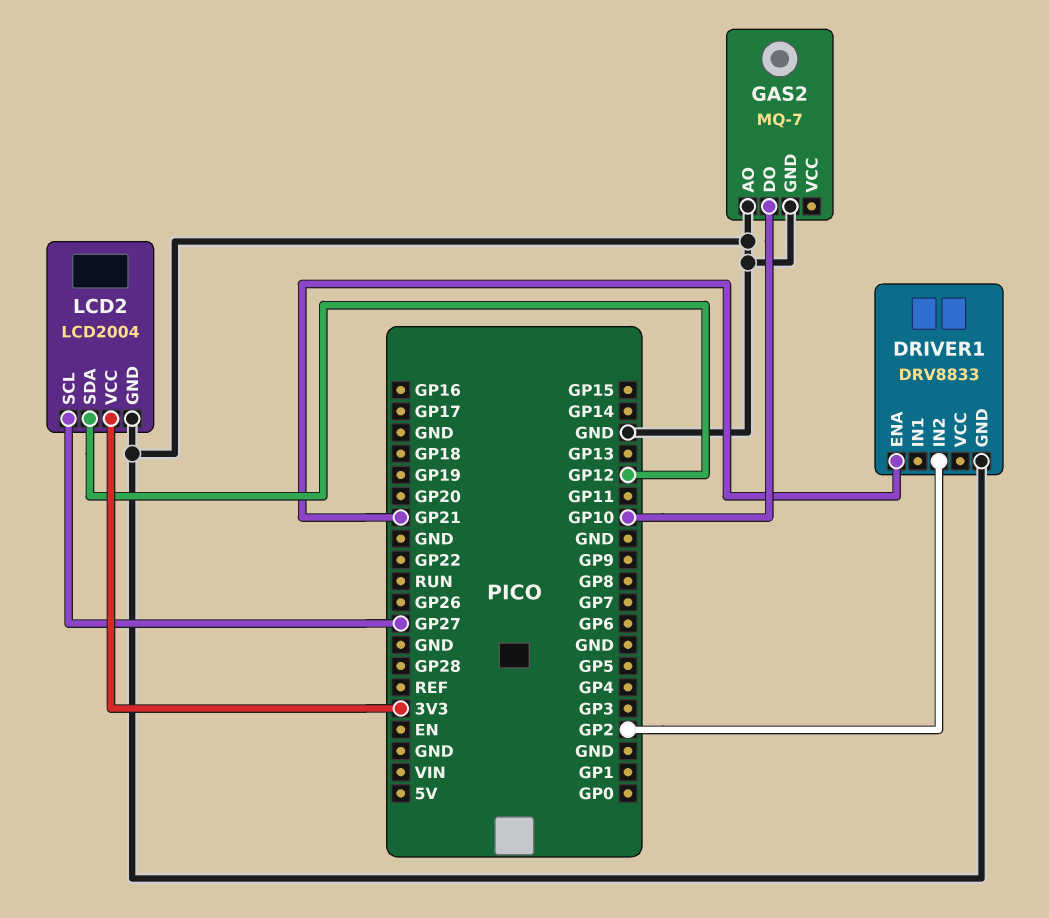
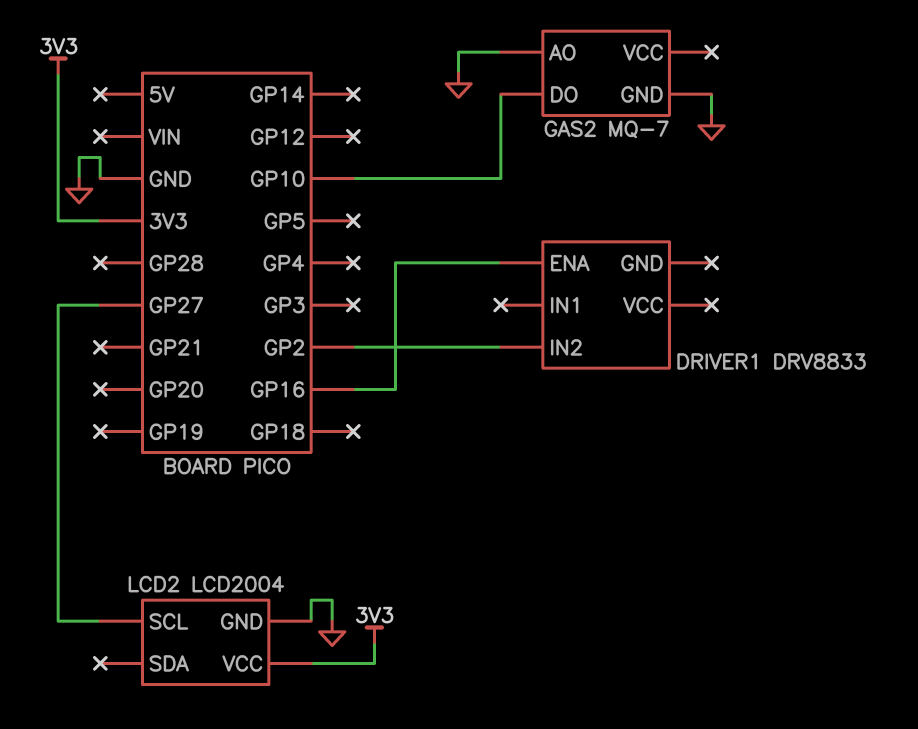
DRIVER1 pin ENA: GP21 -> GP16
DRIVER1 pin GND: GND -> none
LCD2 pin SDA: GP12 -> none

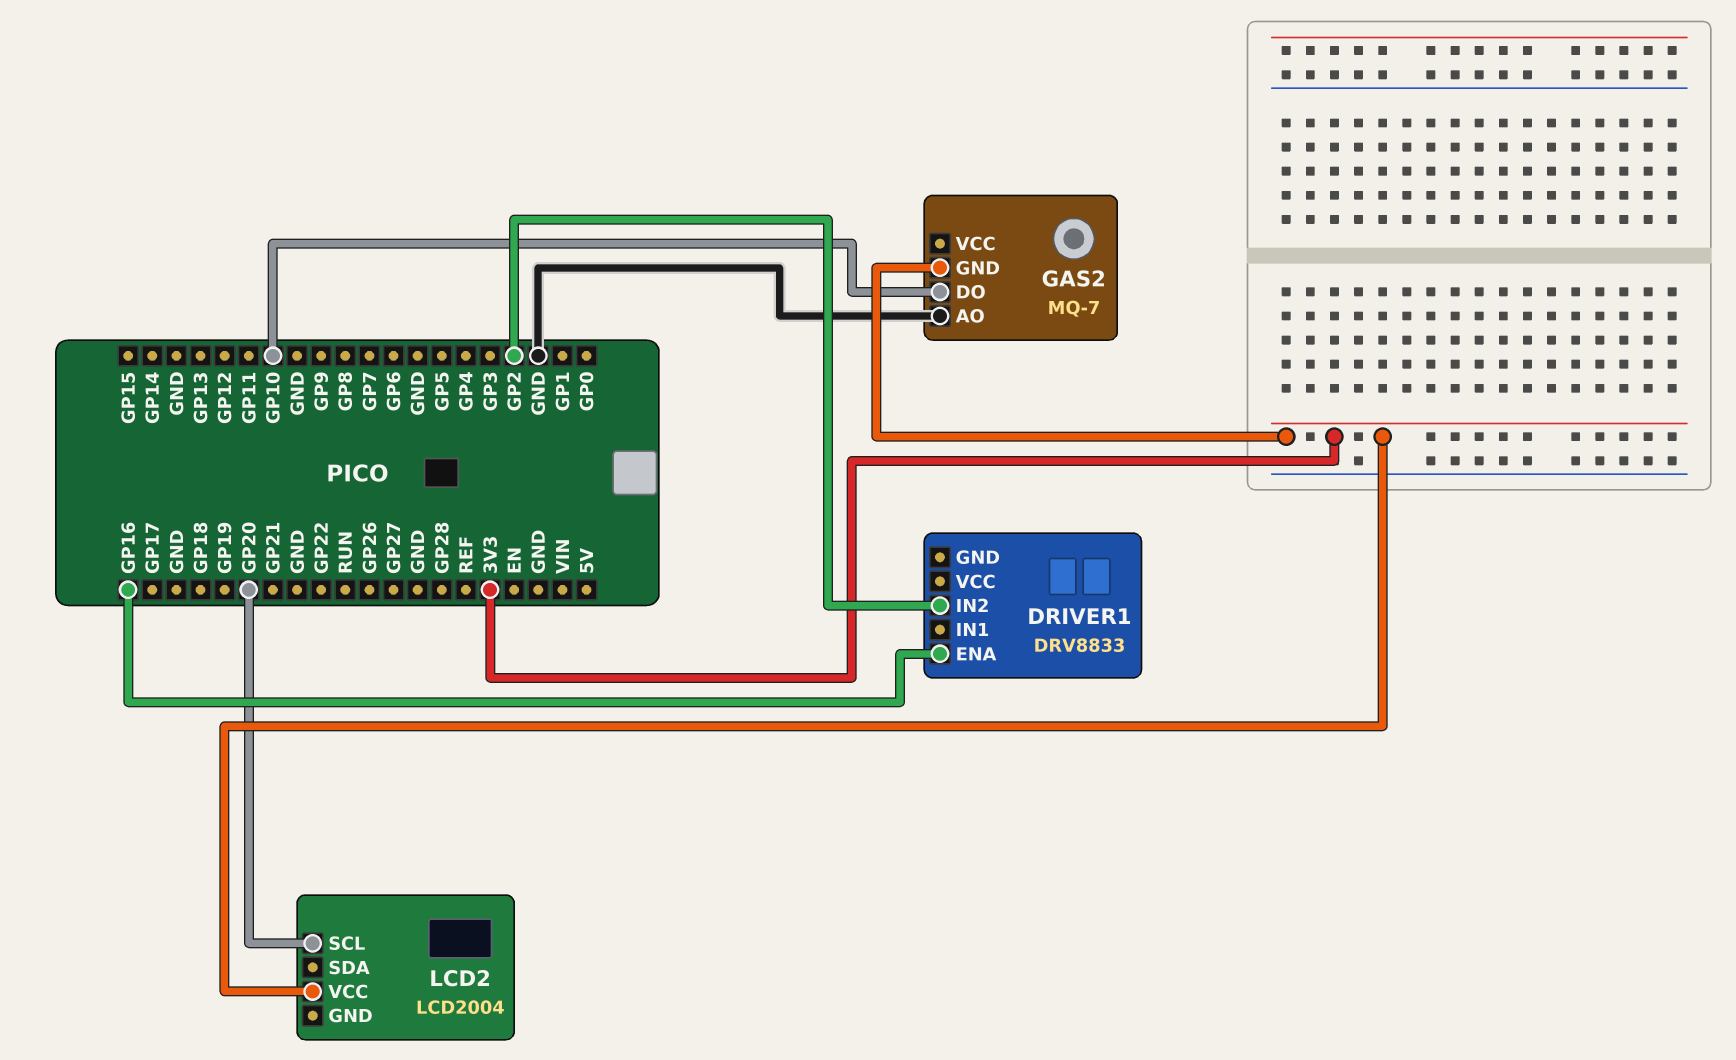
GAS2 pin GND: GND -> 3V3
LCD2 pin GND: GND -> none
LCD2 pin SCL: GP27 -> GP20

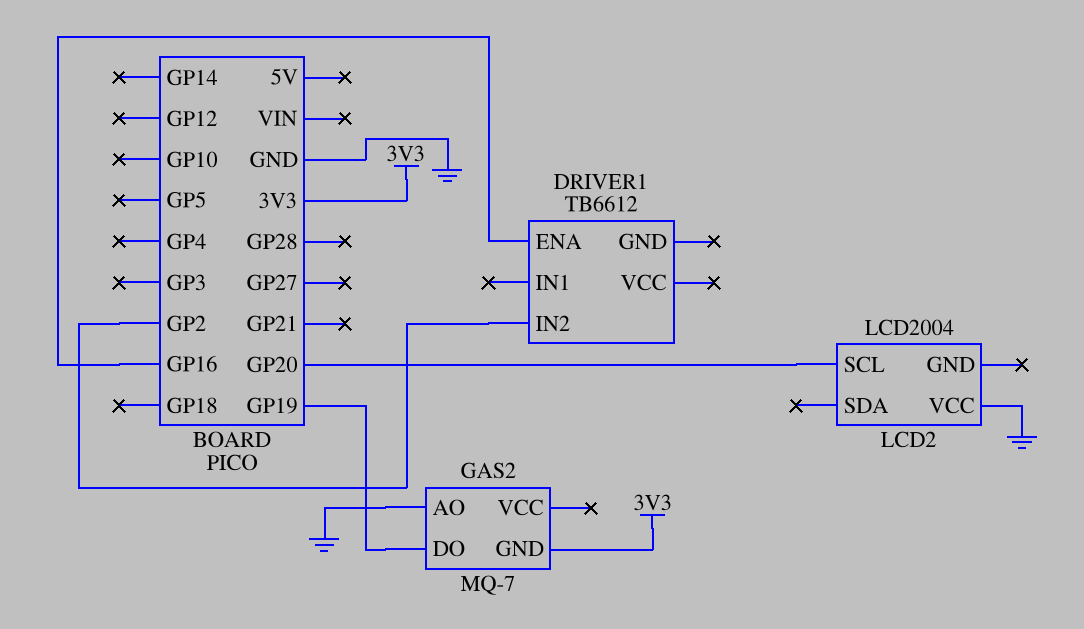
DRIVER1: DRV8833 -> TB6612
GAS2 pin DO: GP10 -> GP19
LCD2 pin VCC: 3V3 -> GND

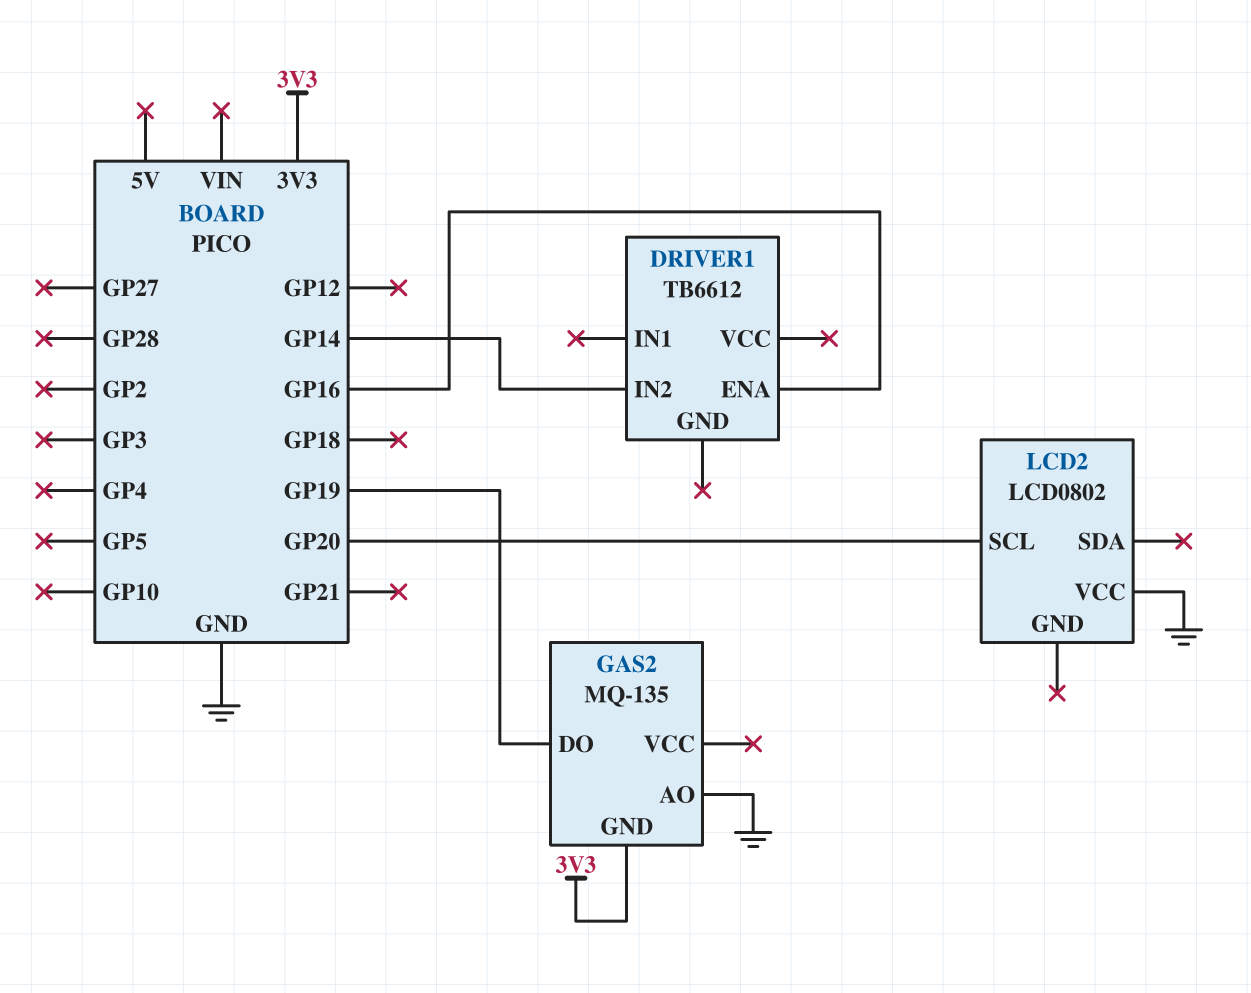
DRIVER1 pin IN2: GP2 -> GP14
GAS2: MQ-7 -> MQ-135
LCD2: LCD2004 -> LCD0802

